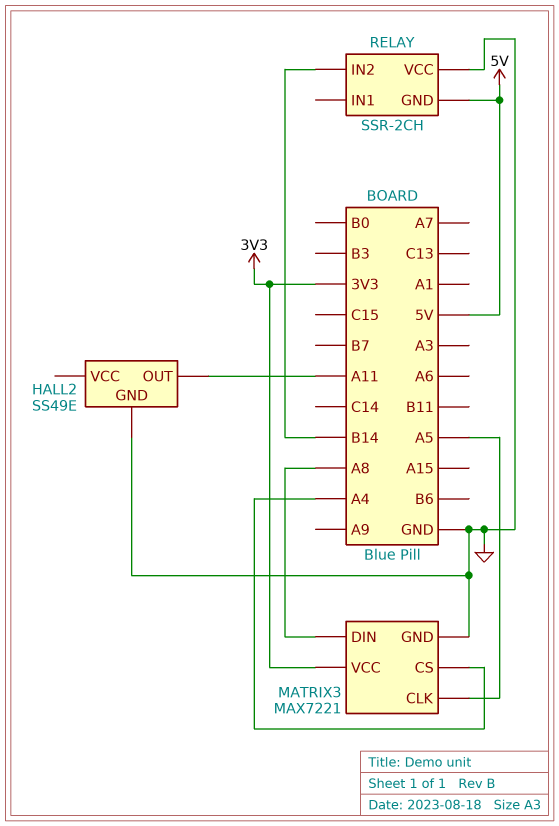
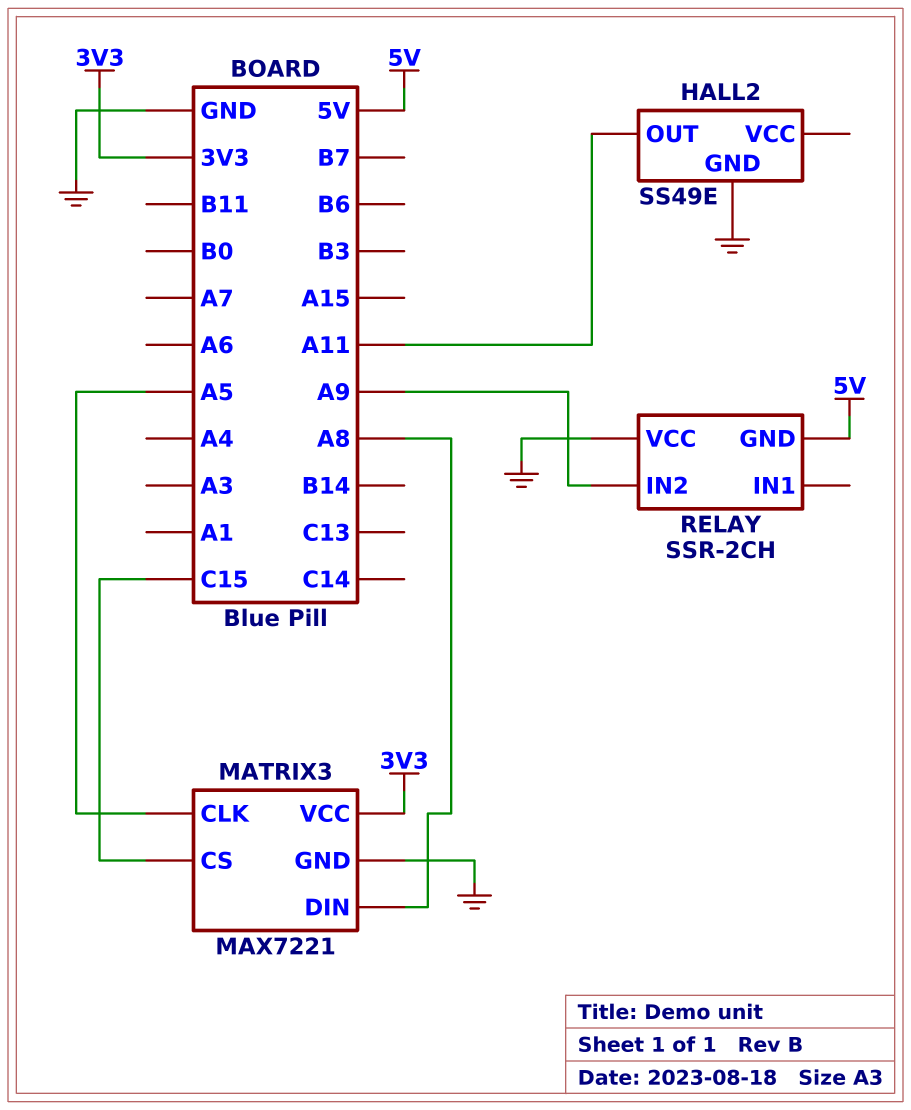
MATRIX3 pin CS: A4 -> C15
RELAY pin IN2: B14 -> A9

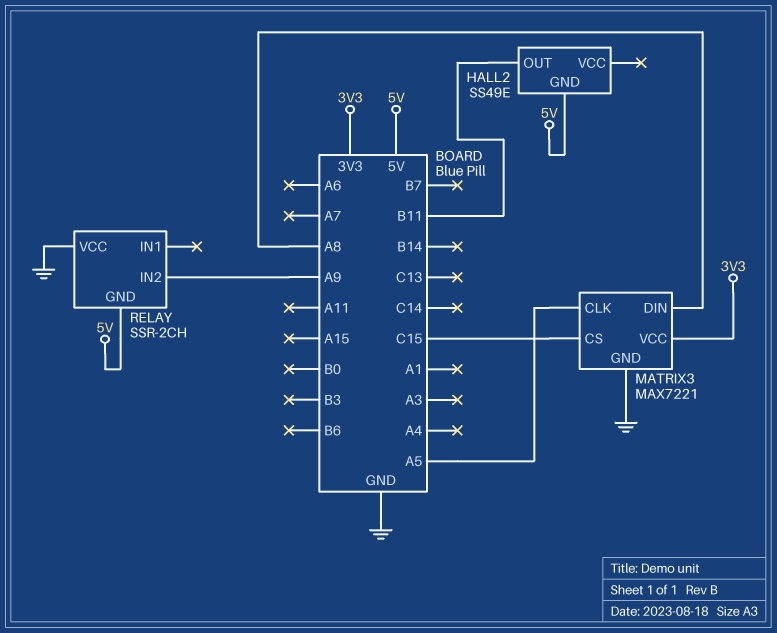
HALL2 pin GND: GND -> 5V
HALL2 pin OUT: A11 -> B11

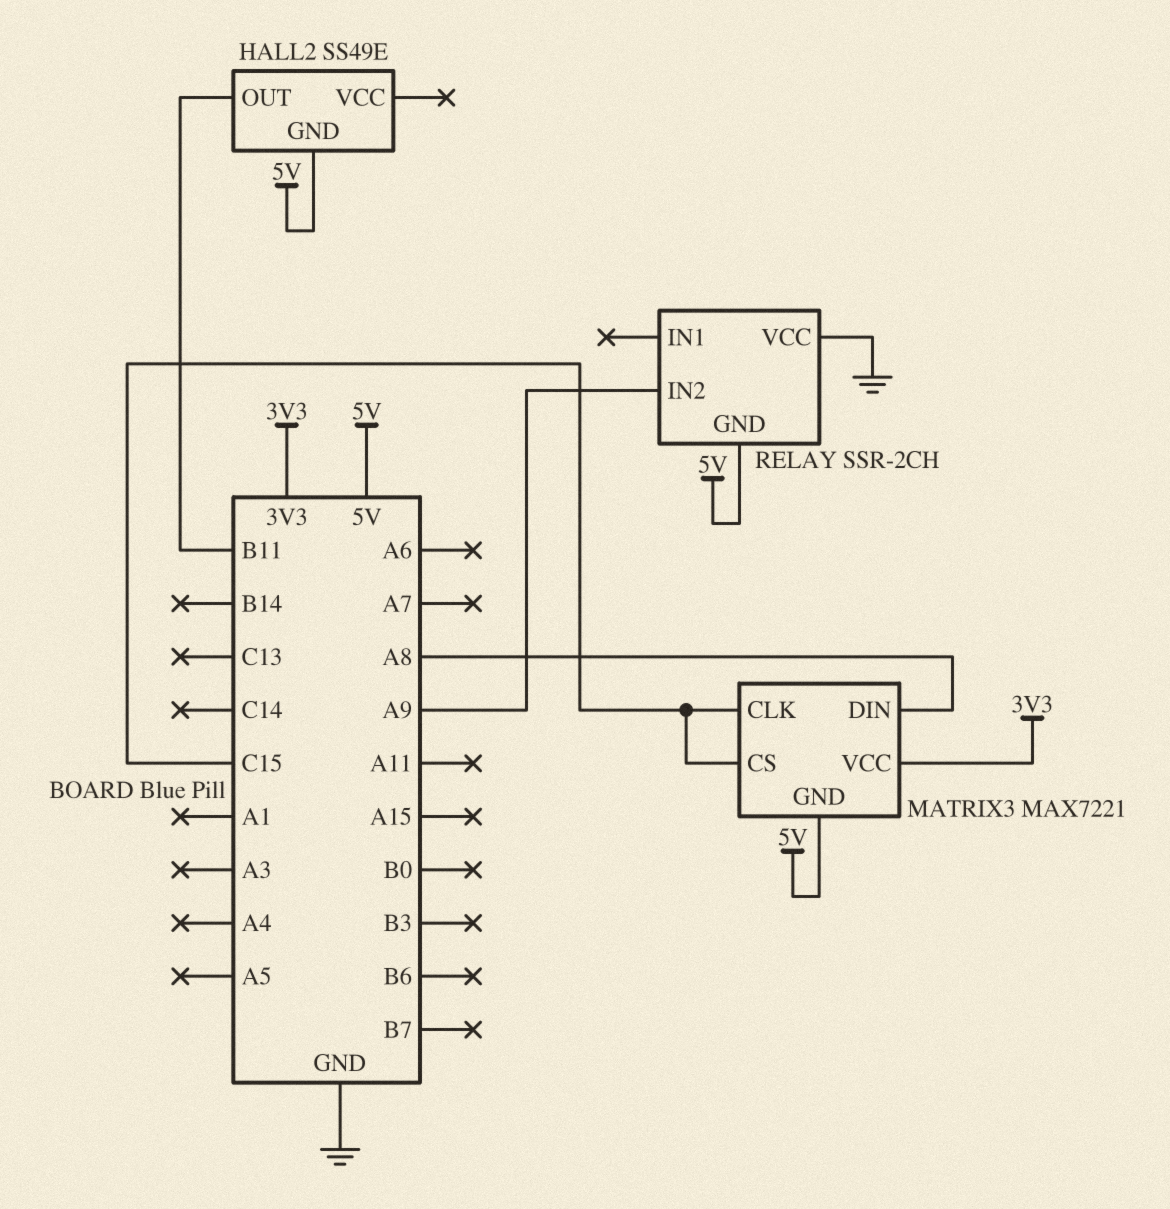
MATRIX3 pin CLK: A5 -> C15
MATRIX3 pin GND: GND -> 5V

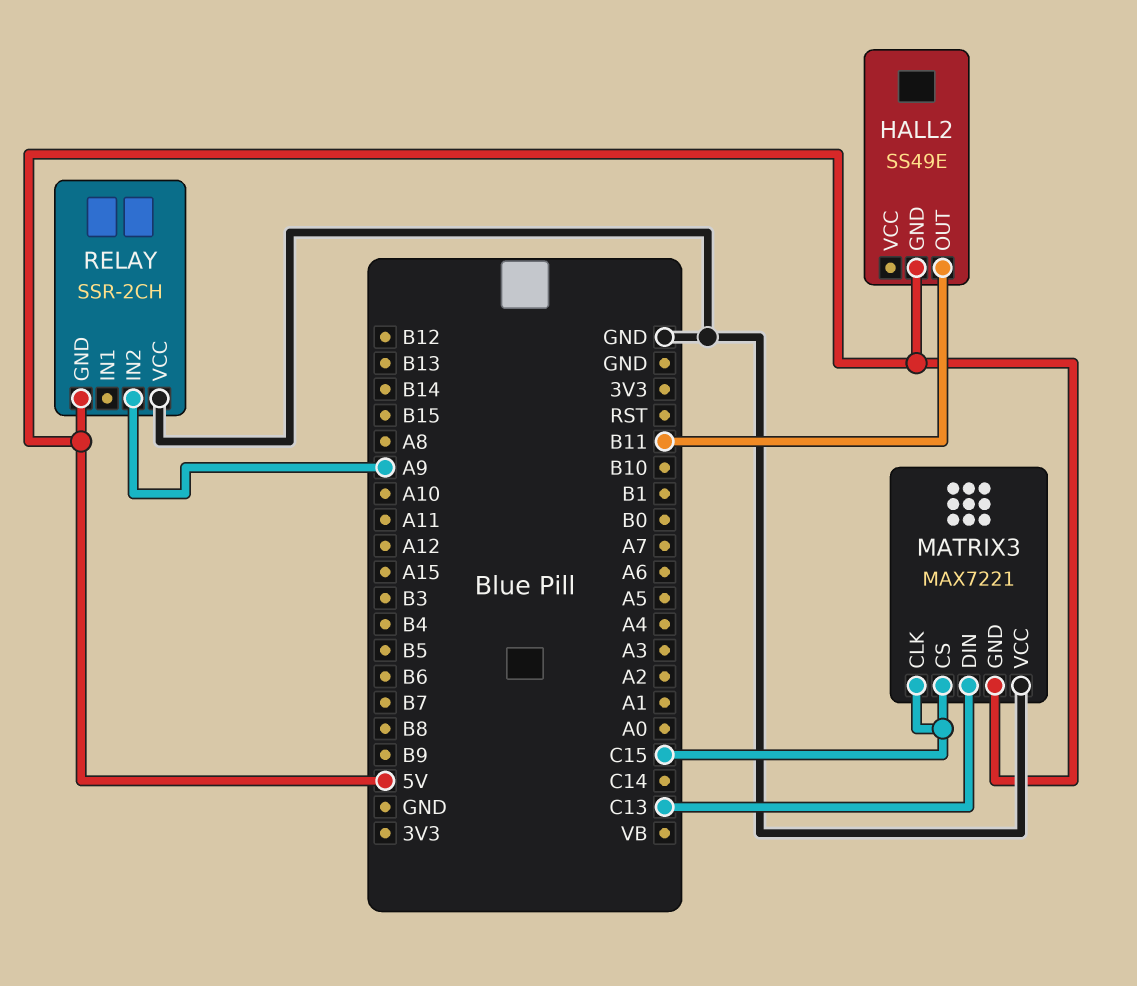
MATRIX3 pin DIN: A8 -> C13
MATRIX3 pin VCC: 3V3 -> GND

